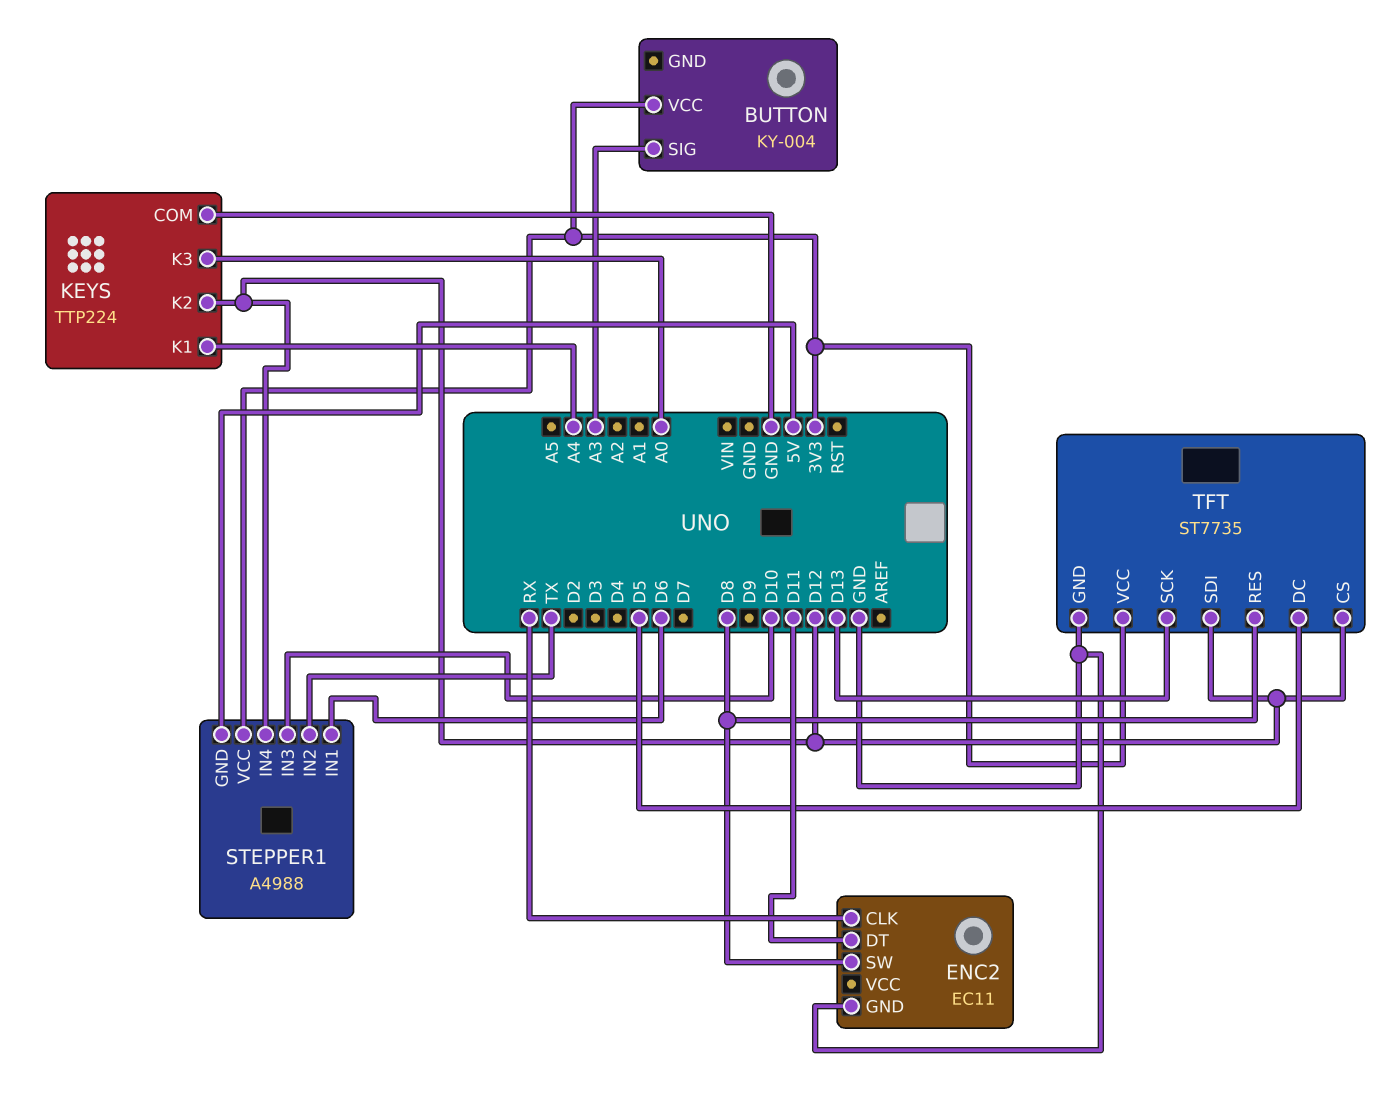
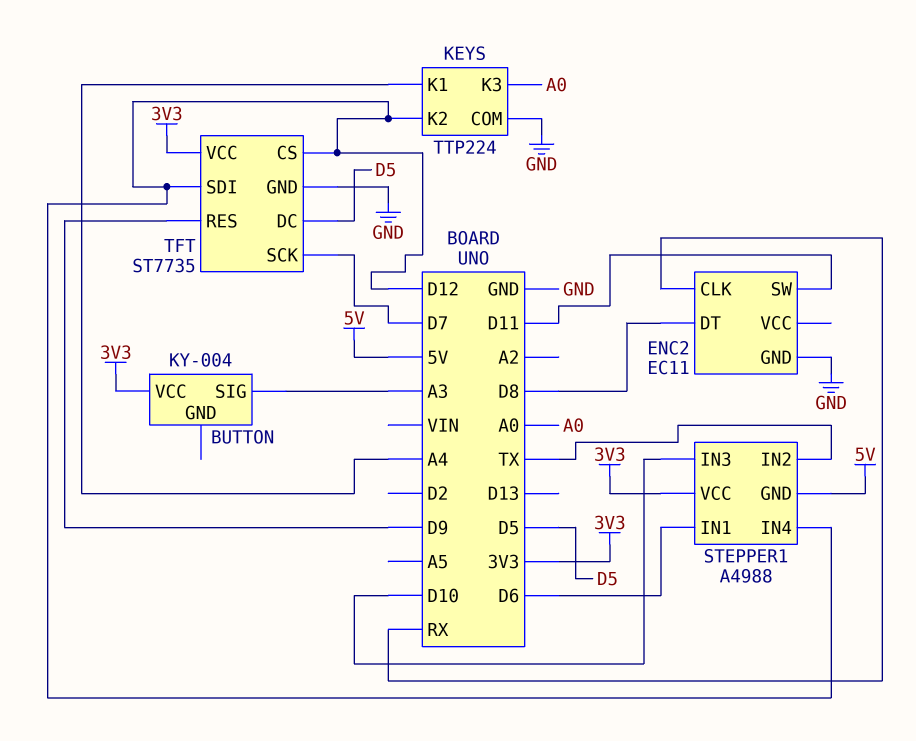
ENC2 pin DT: D11 -> D8
ENC2 pin SW: D8 -> D11
TFT pin RES: D8 -> D9
TFT pin SCK: D13 -> D7

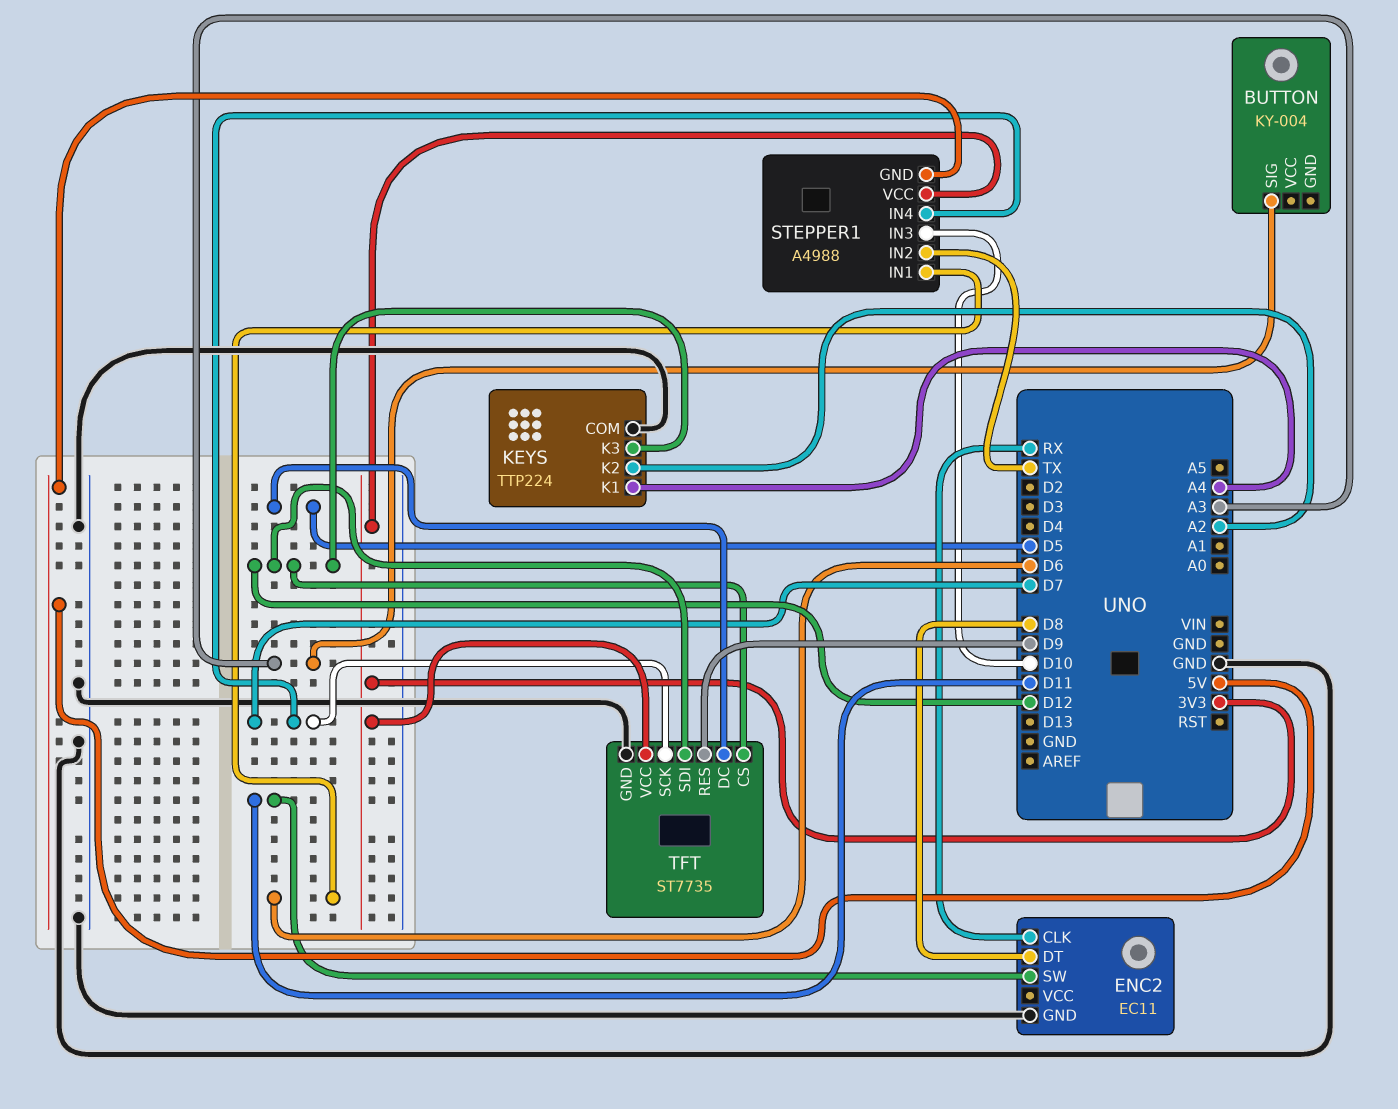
BUTTON pin VCC: 3V3 -> none
KEYS pin K2: D12 -> A2
KEYS pin K3: A0 -> D12
STEPPER1 pin IN4: D12 -> D7

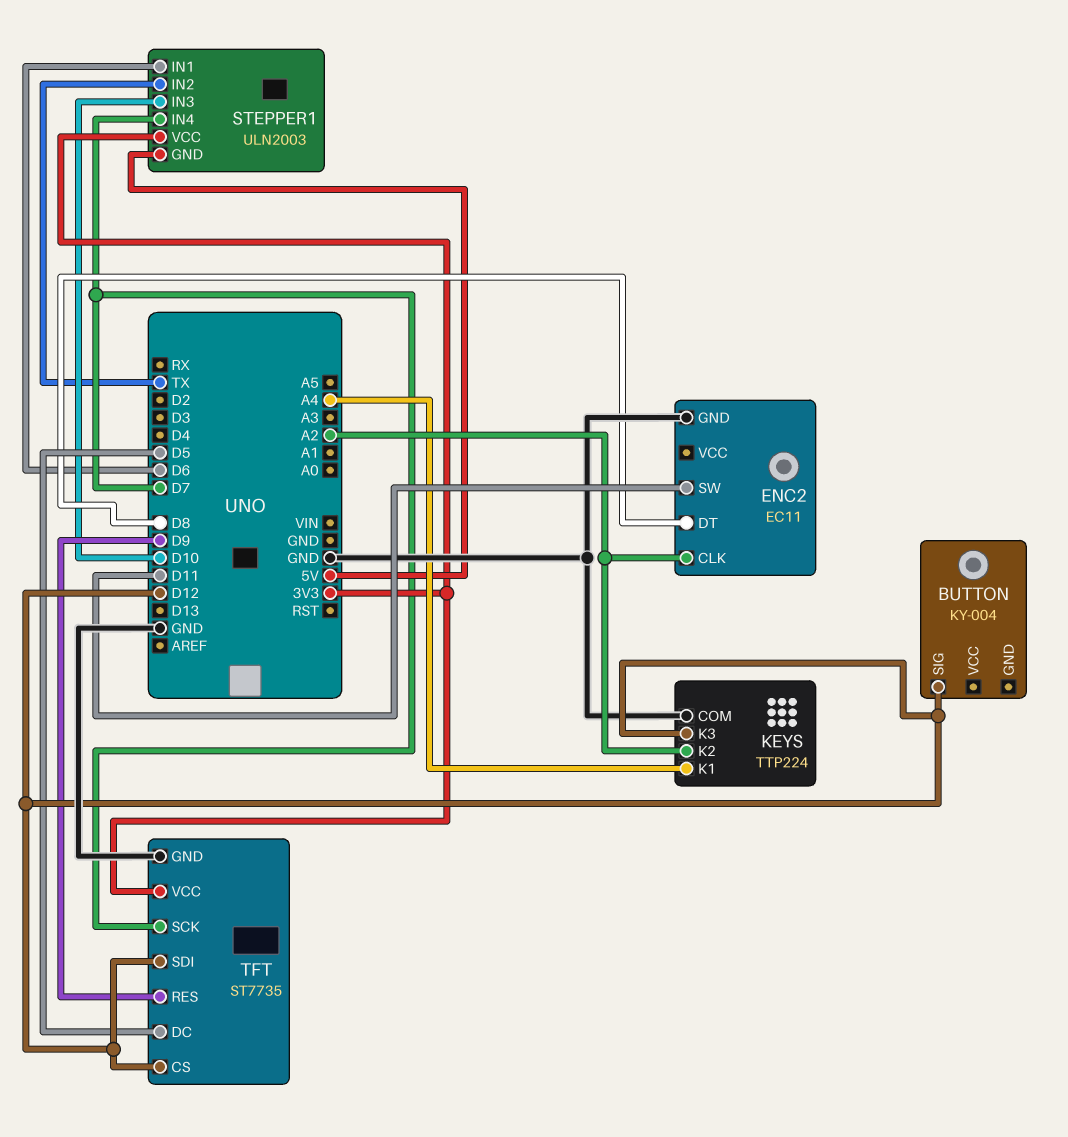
BUTTON pin SIG: A3 -> D12
ENC2 pin CLK: RX -> A2
STEPPER1: A4988 -> ULN2003

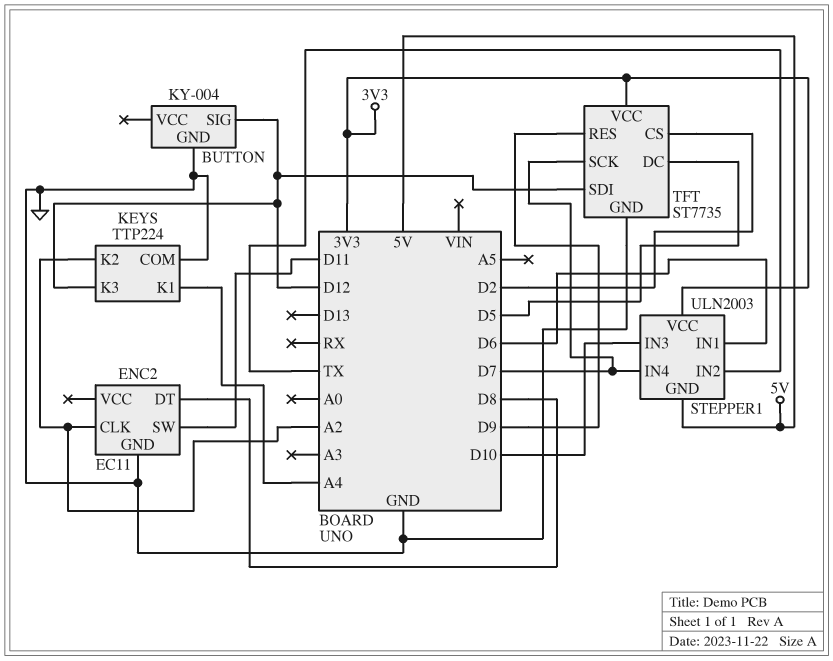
BUTTON pin GND: none -> GND
TFT pin CS: D12 -> D2

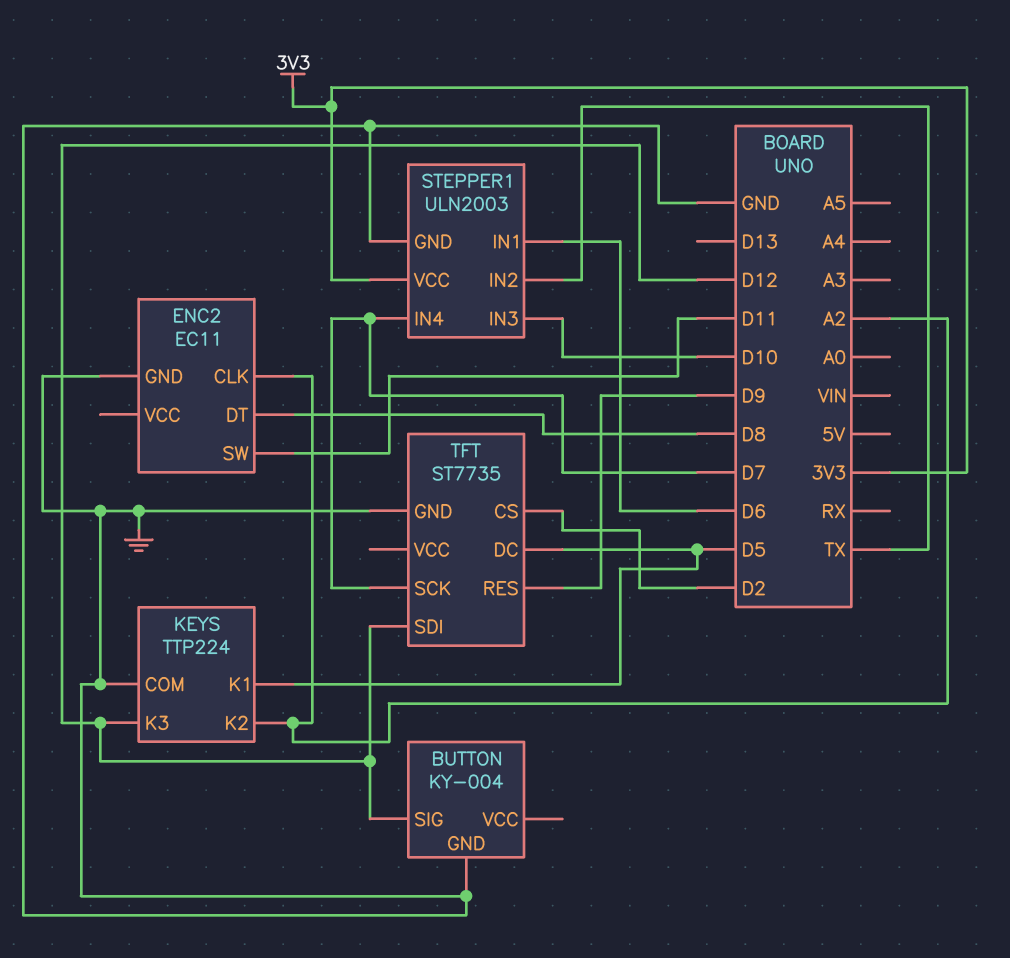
KEYS pin K1: A4 -> D5
STEPPER1 pin GND: 5V -> GND
TFT pin VCC: 3V3 -> none

